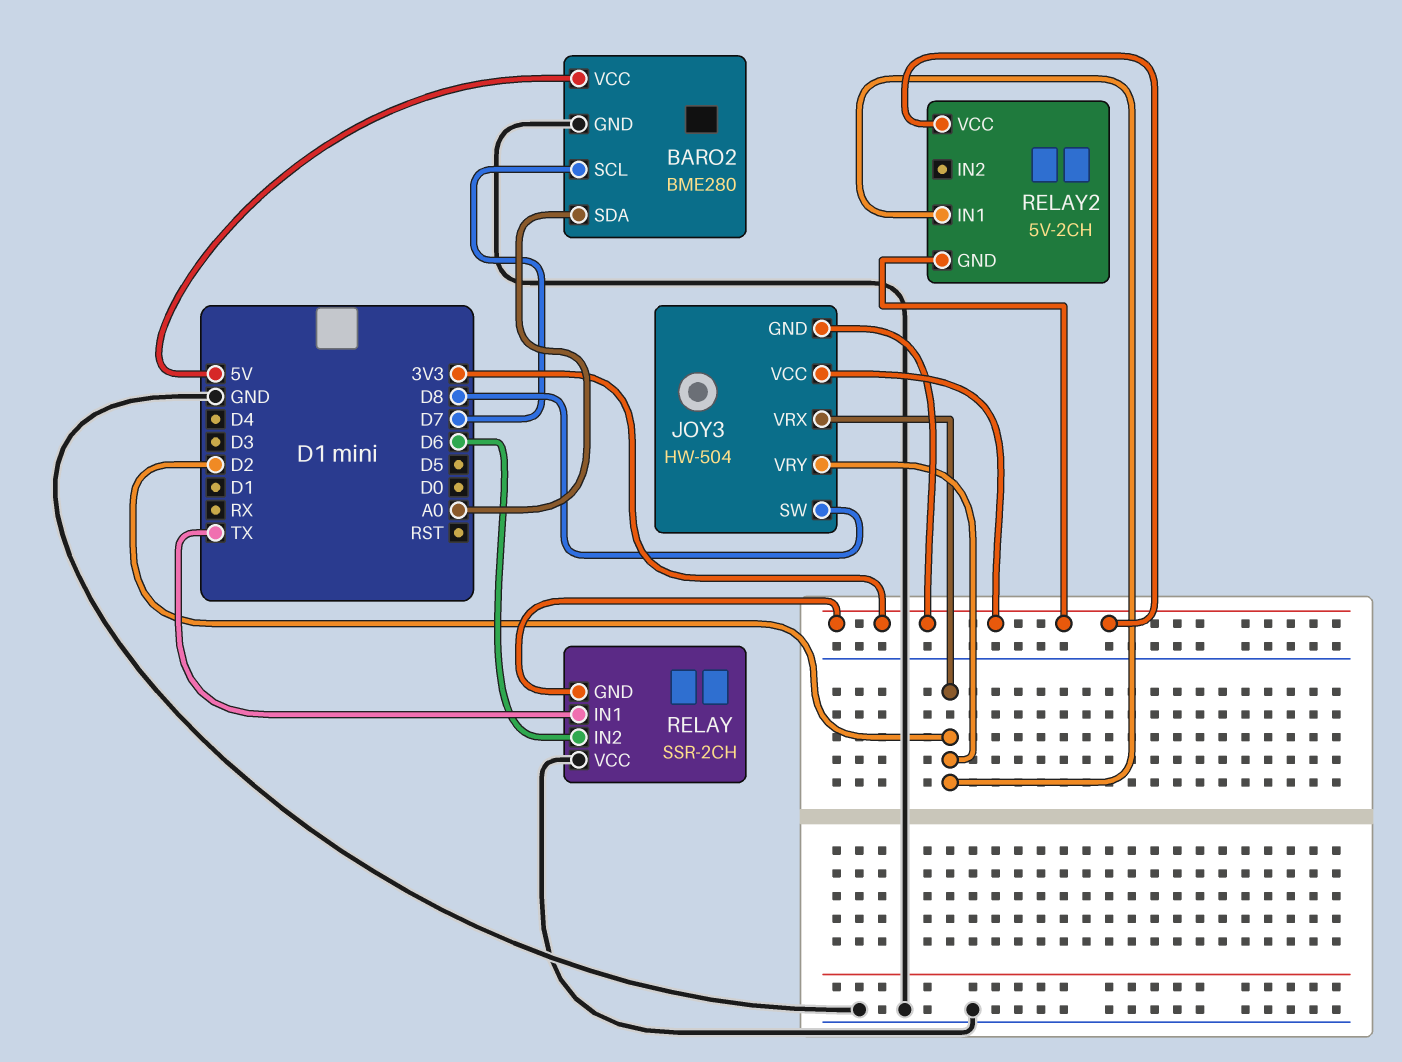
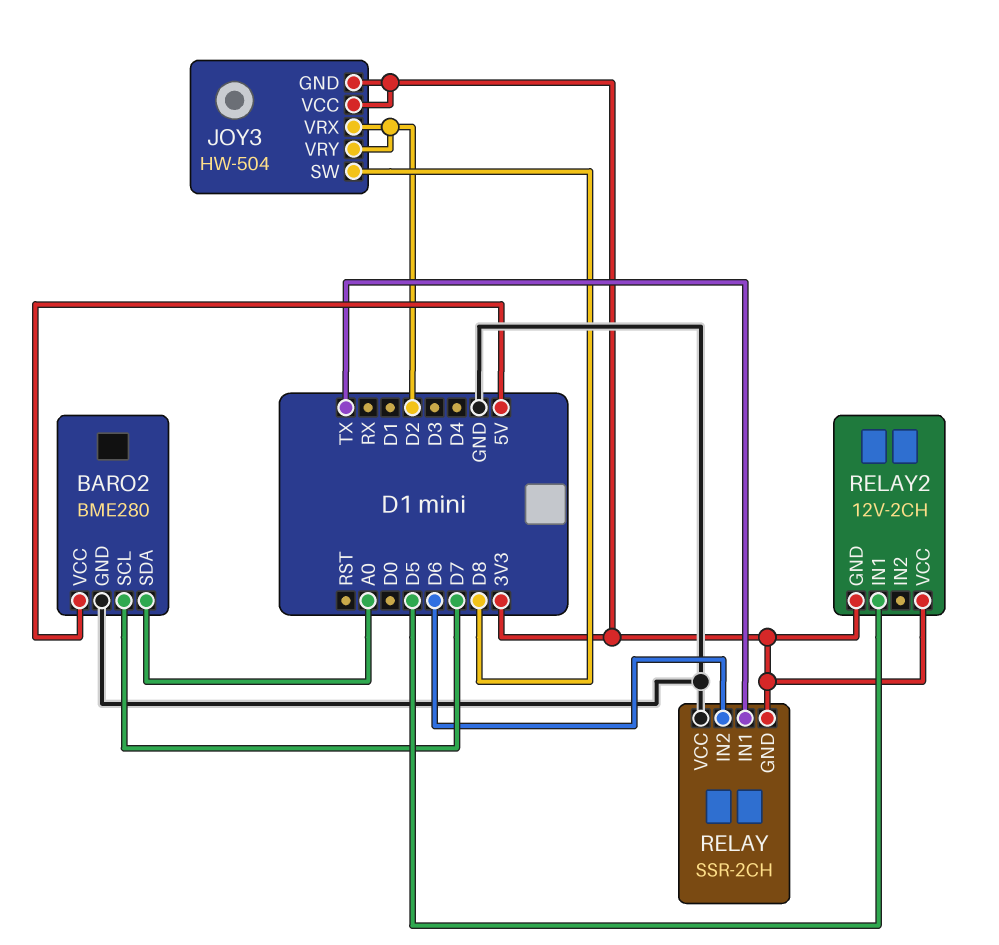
RELAY2: 5V-2CH -> 12V-2CH
RELAY2 pin IN1: D2 -> D5

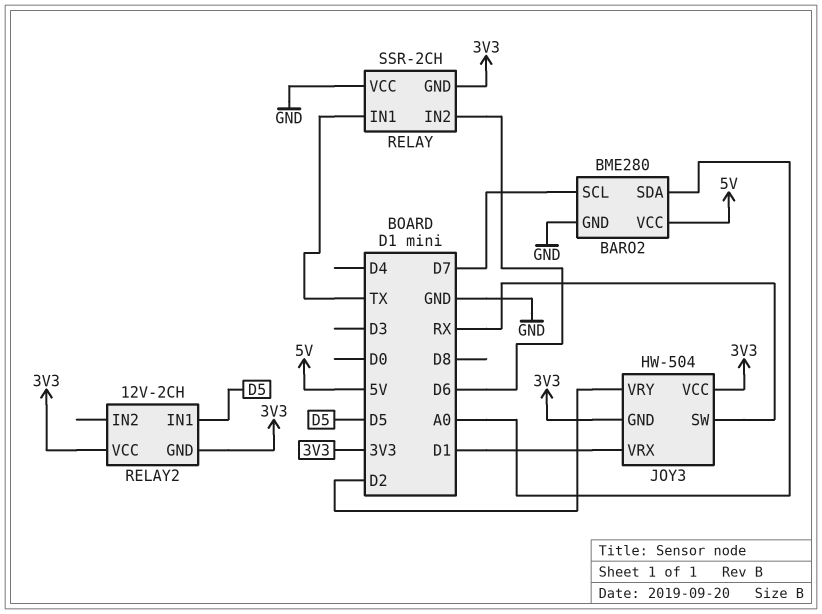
JOY3 pin SW: D8 -> RX
JOY3 pin VRX: D2 -> D1

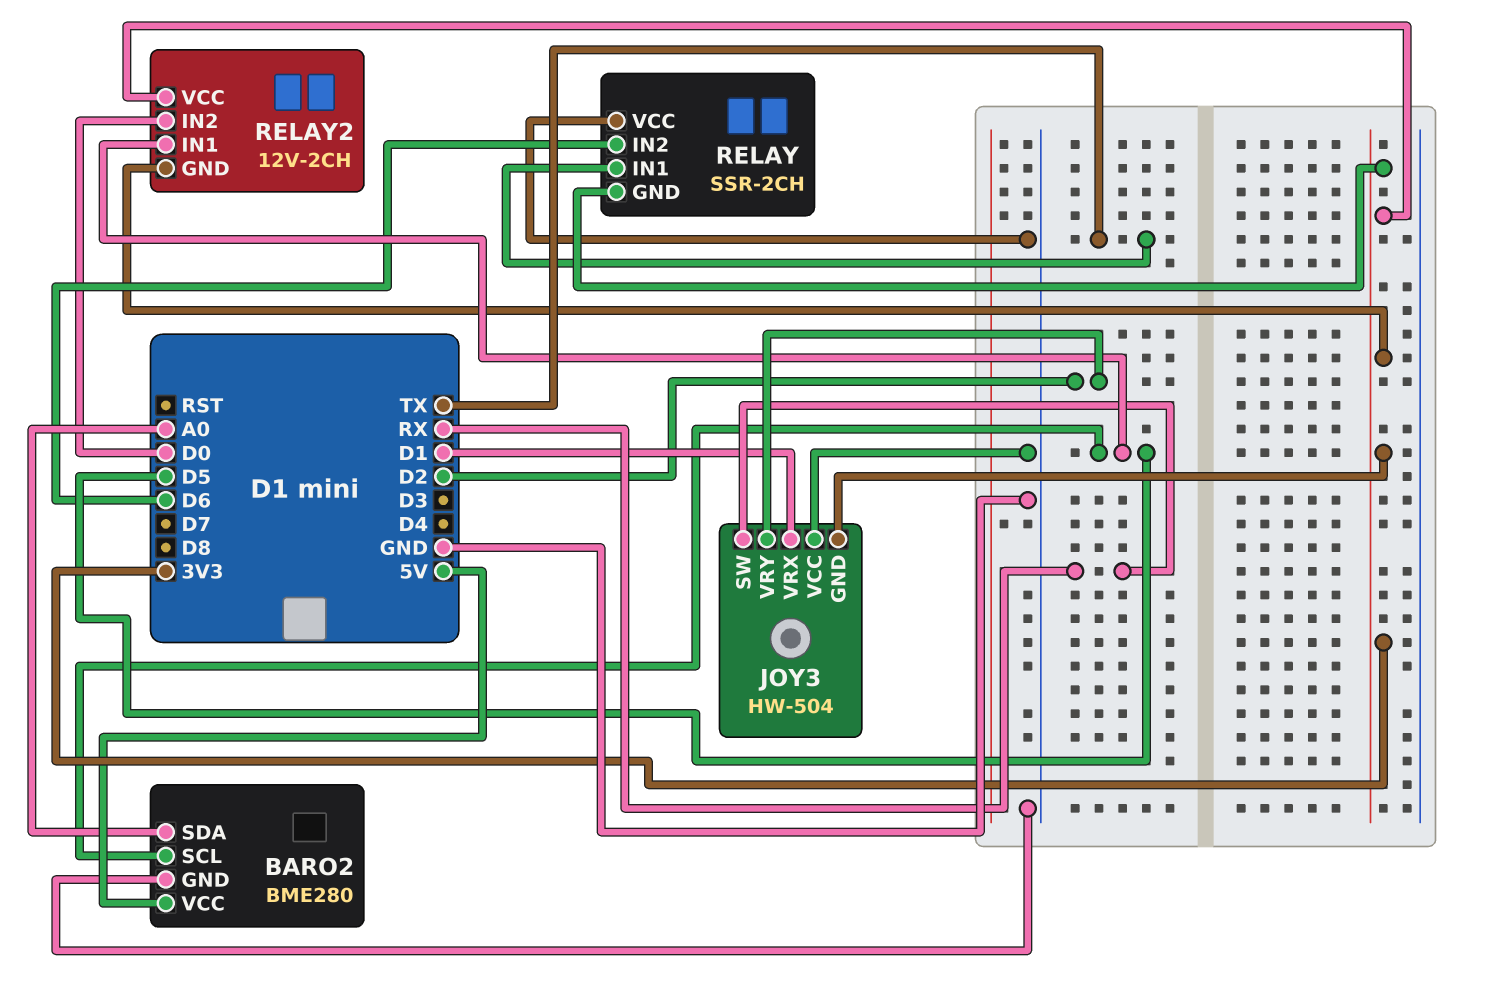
BARO2 pin SCL: D7 -> D5
JOY3 pin VCC: 3V3 -> GND
RELAY2 pin IN2: none -> D0

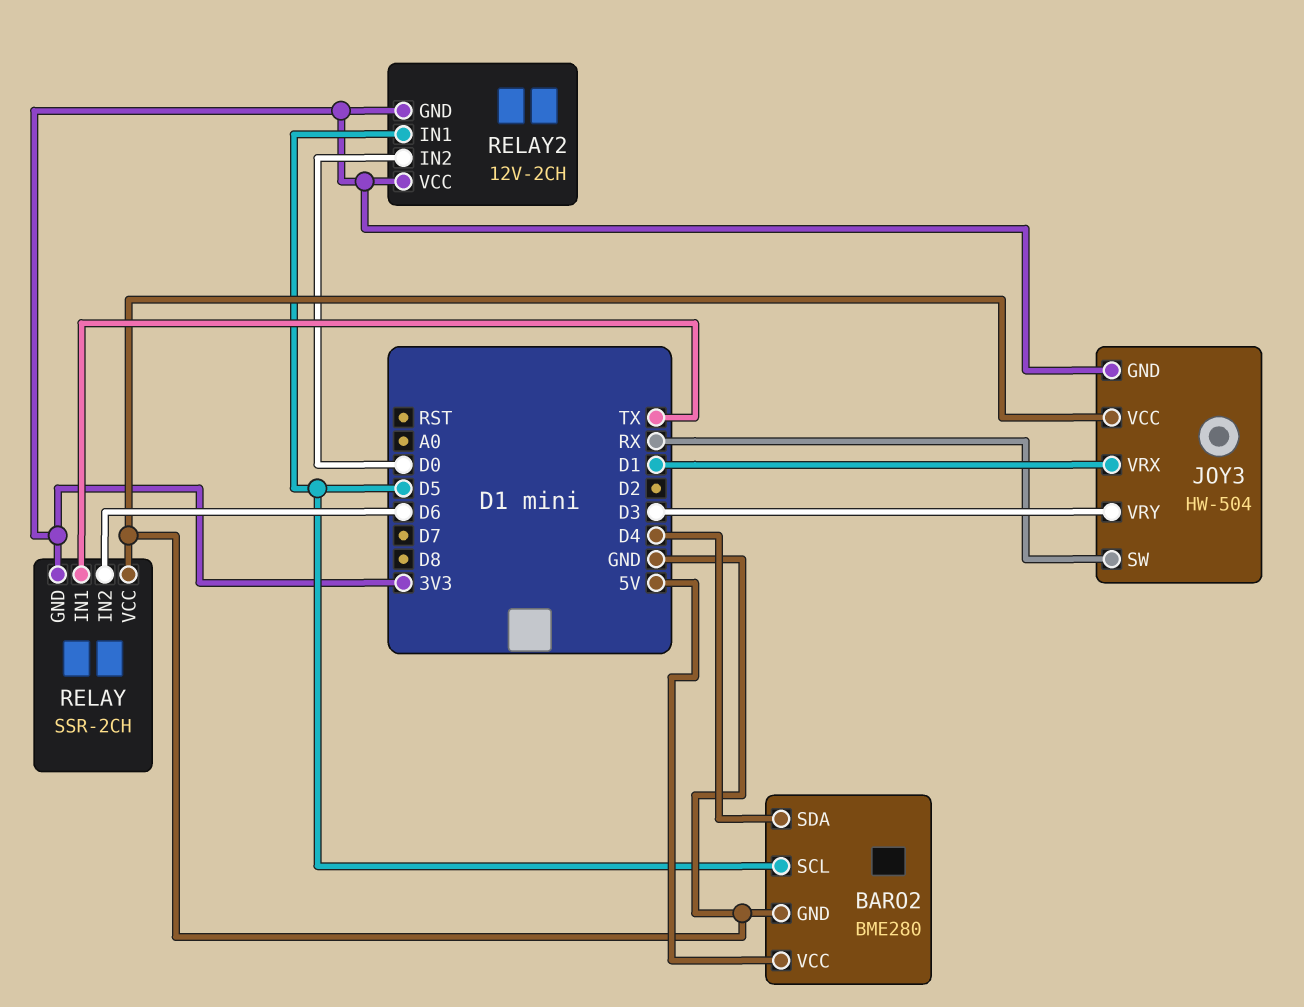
BARO2 pin SDA: A0 -> D4
JOY3 pin VRY: D2 -> D3

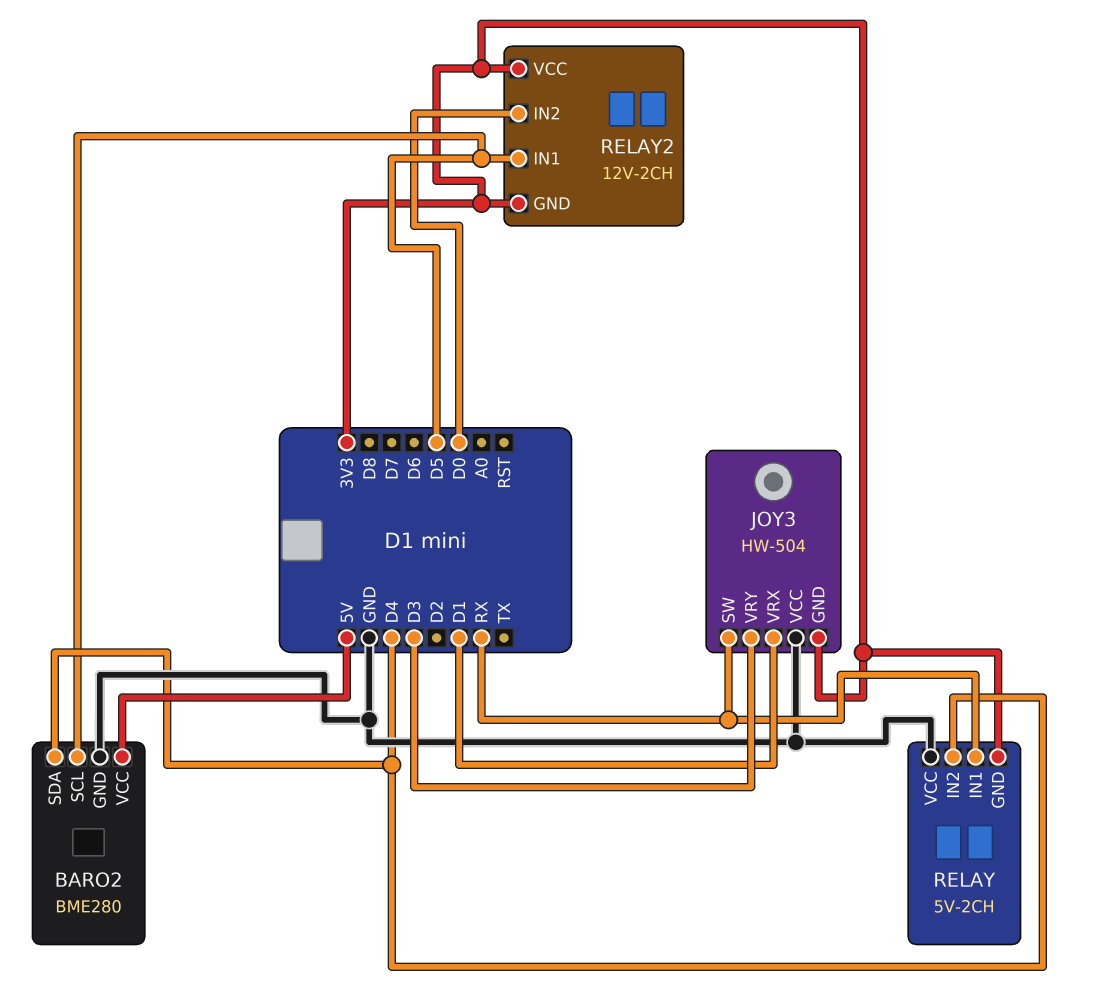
RELAY: SSR-2CH -> 5V-2CH
RELAY pin IN1: TX -> RX
RELAY pin IN2: D6 -> D4

